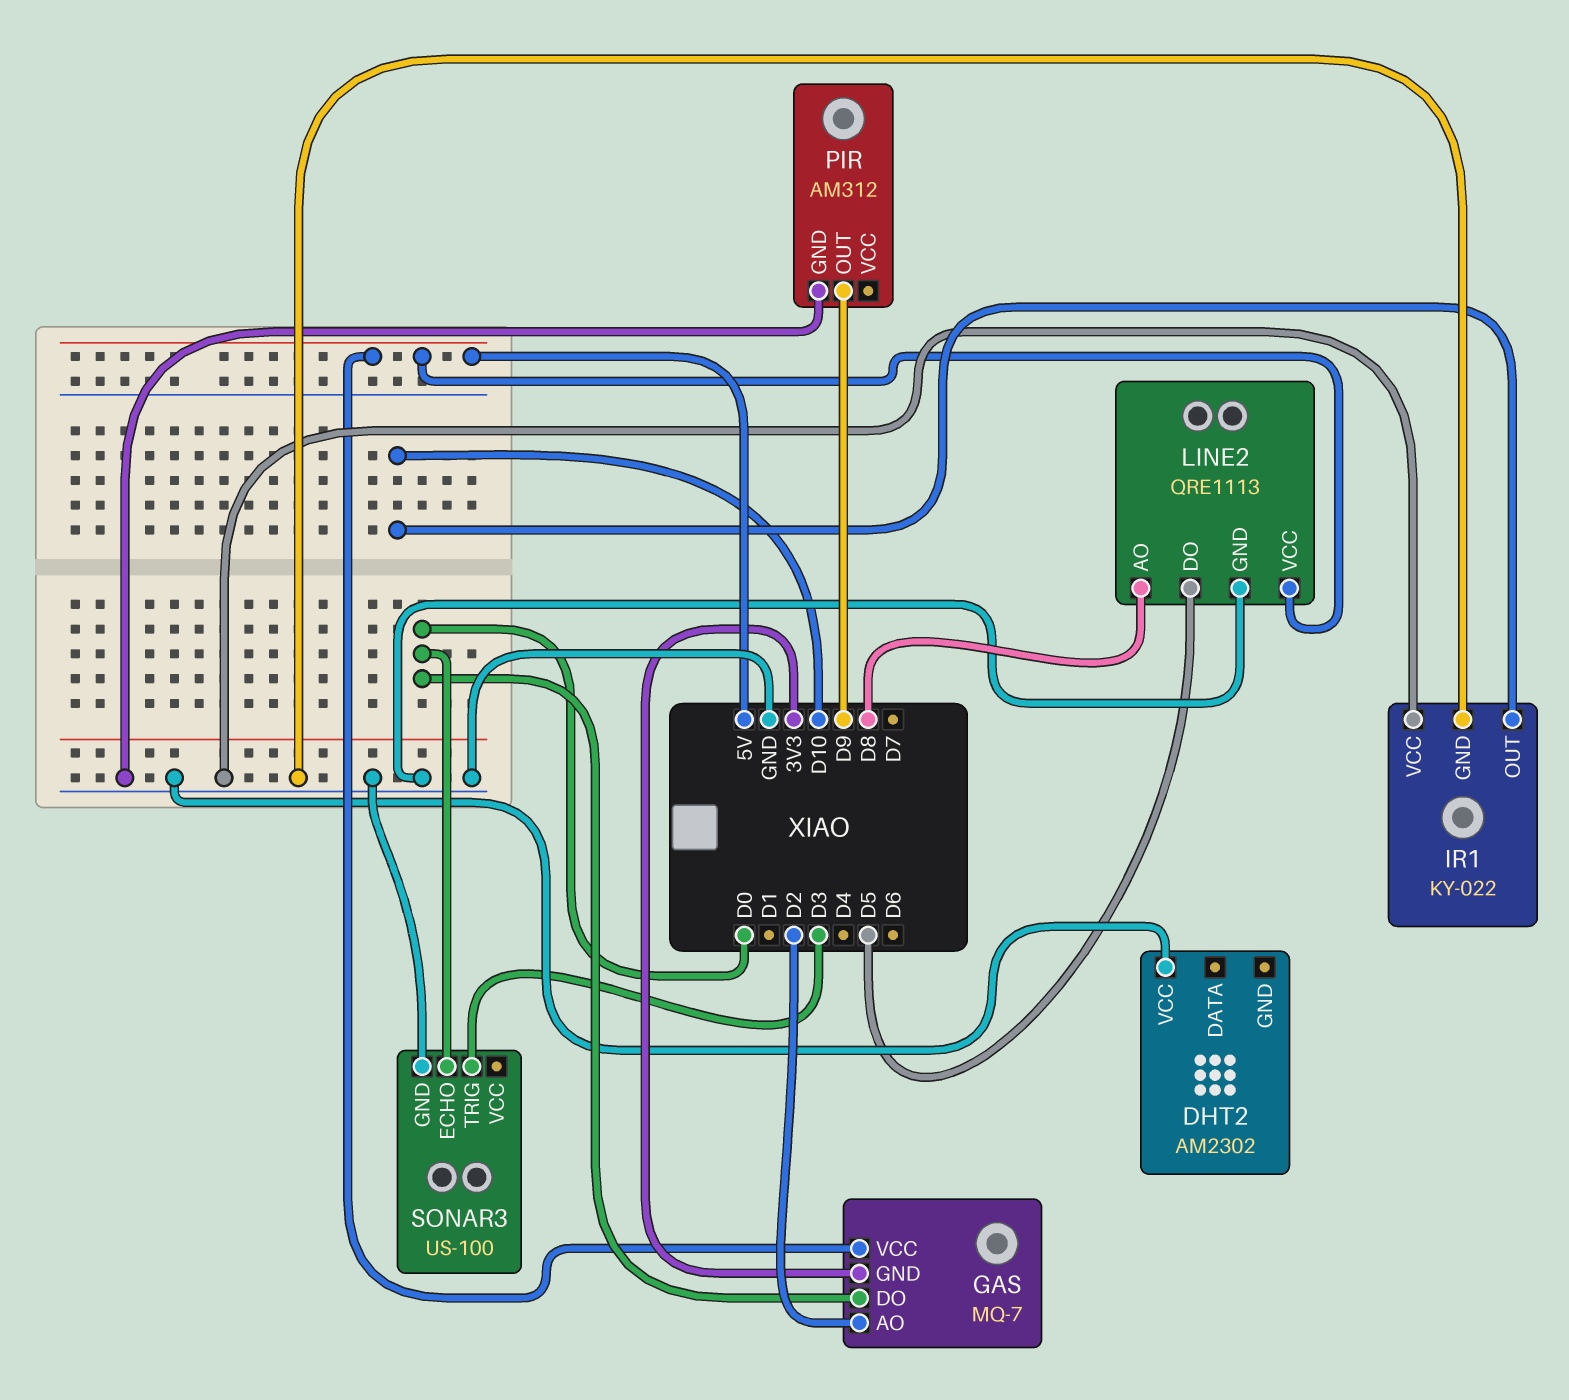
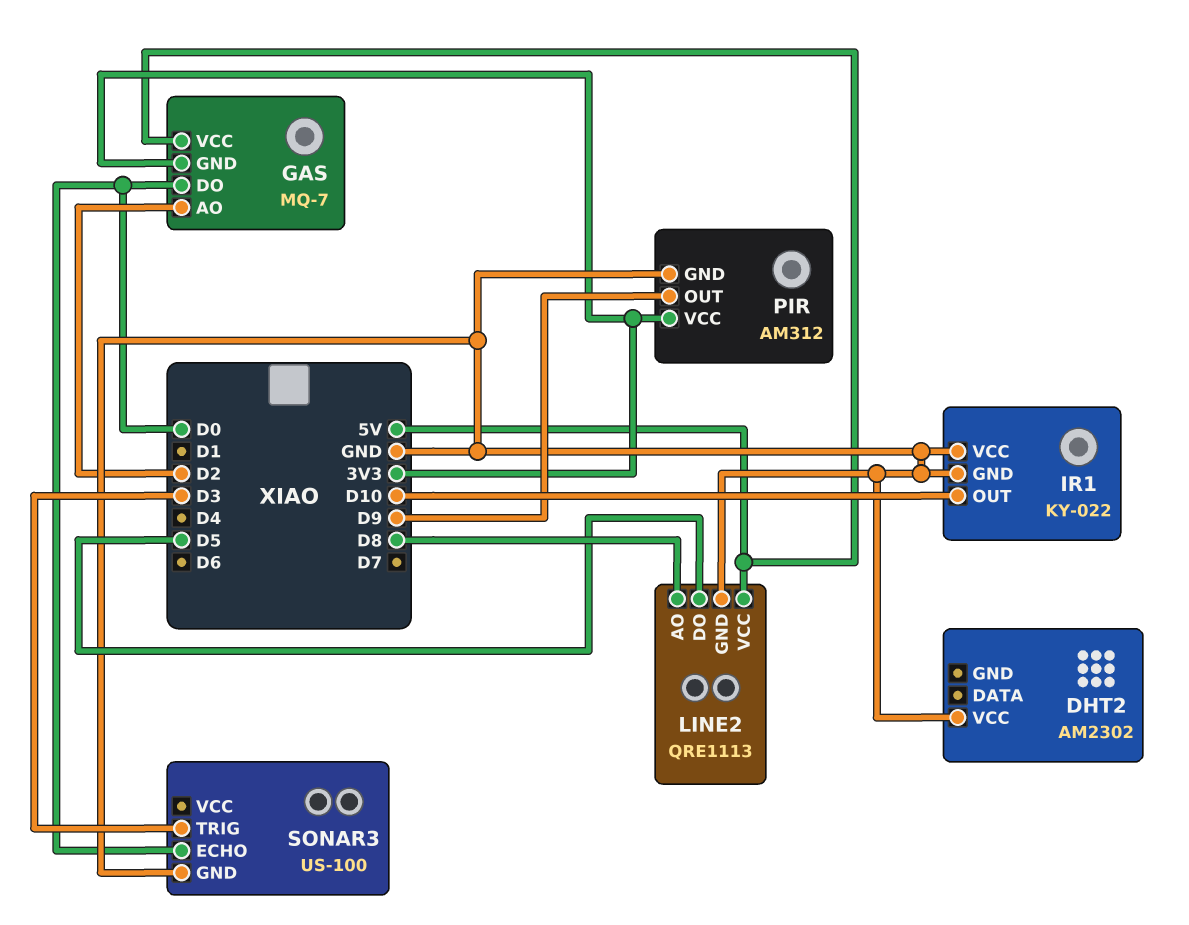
PIR pin VCC: none -> 3V3

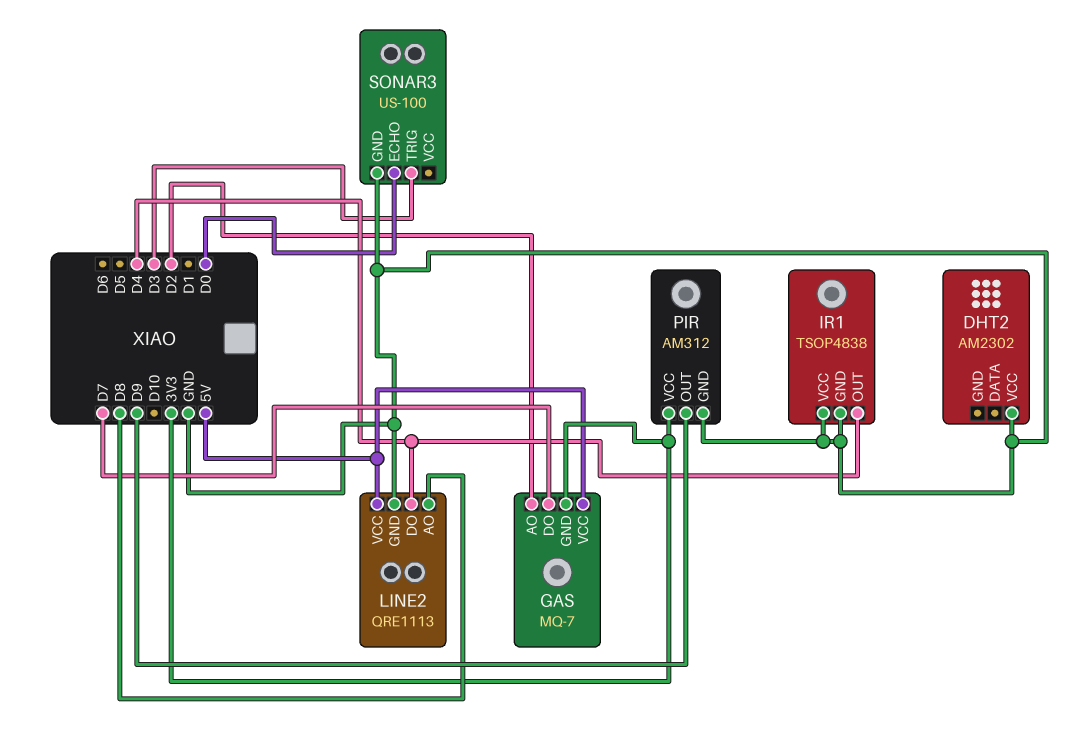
GAS pin DO: D0 -> D7
IR1: KY-022 -> TSOP4838
IR1 pin OUT: D10 -> D4
LINE2 pin DO: D5 -> D4

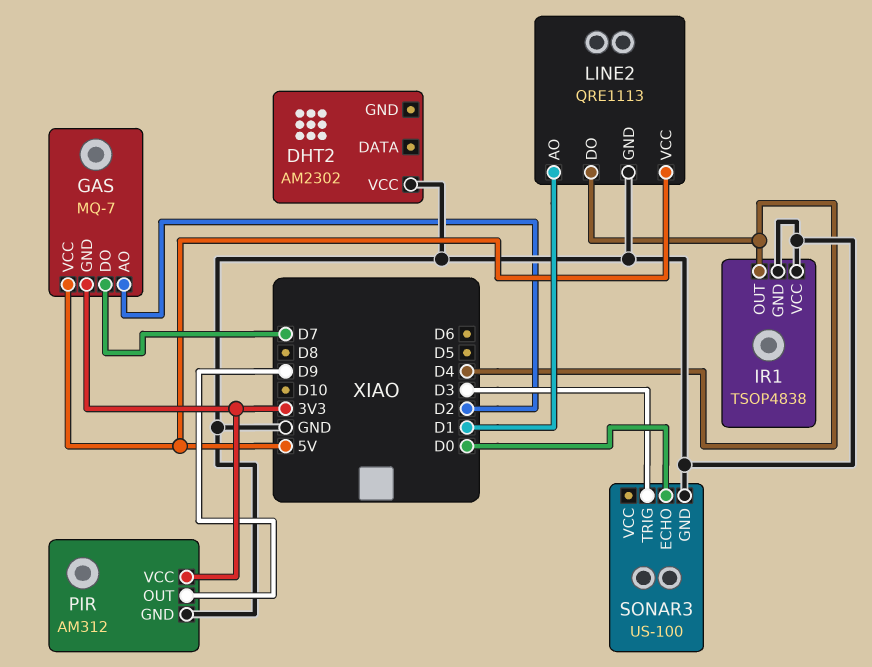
LINE2 pin AO: D8 -> D1

